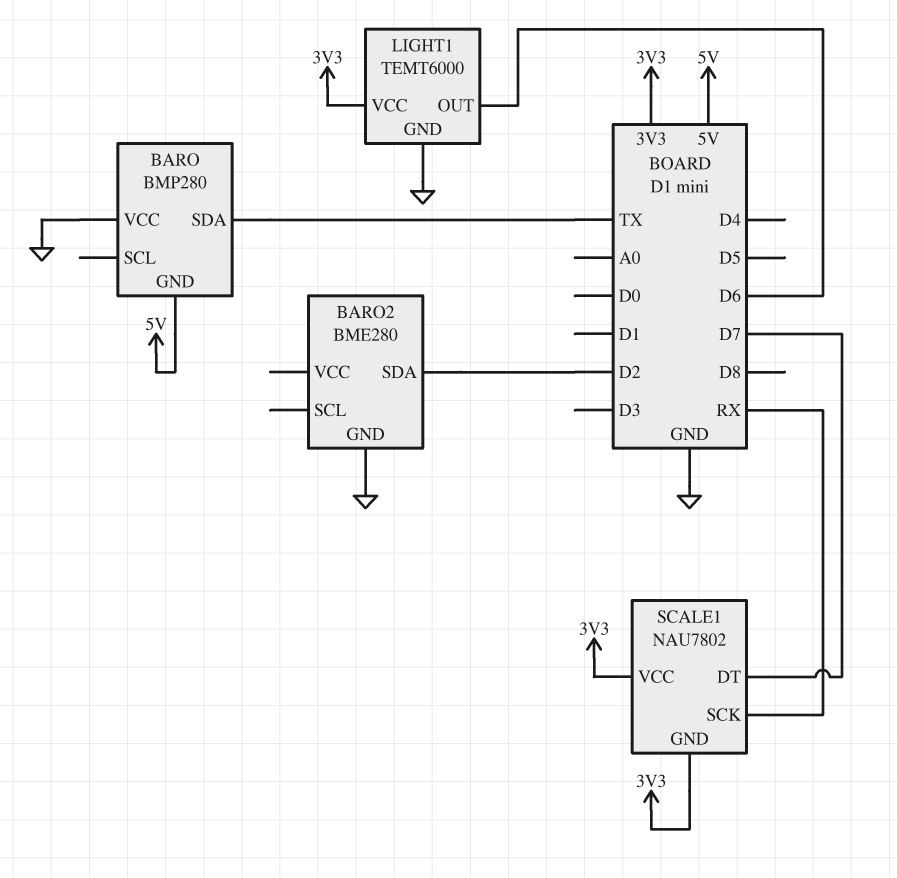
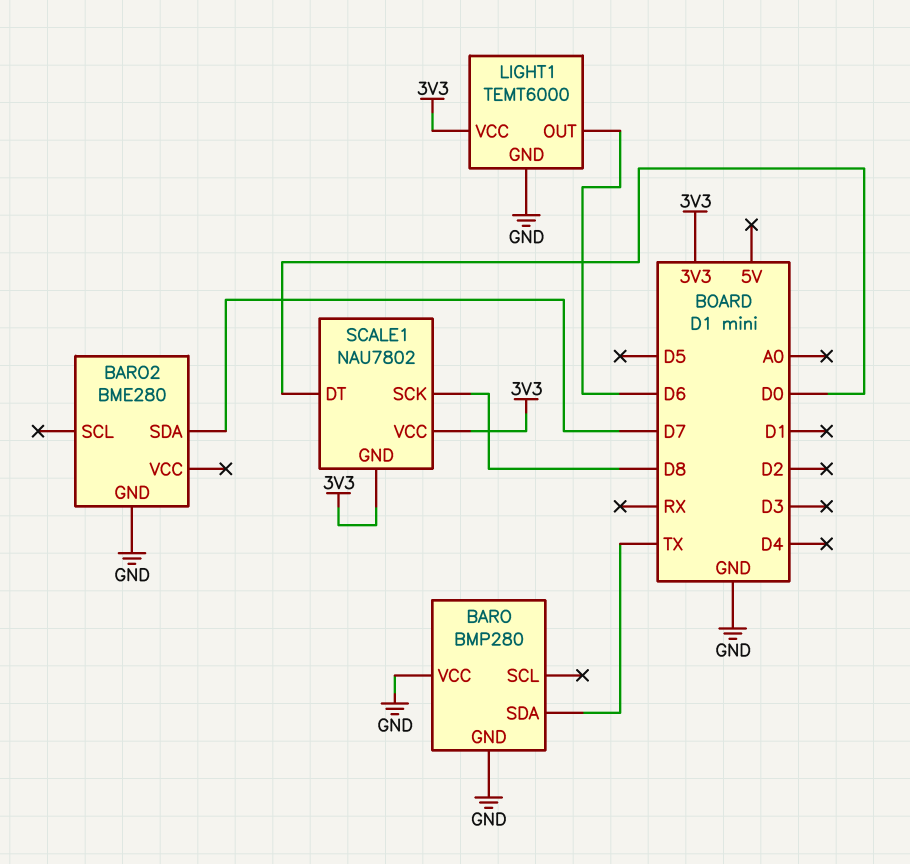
BARO pin GND: 5V -> GND
BARO2 pin SDA: D2 -> D7
SCALE1 pin DT: D7 -> D0
SCALE1 pin SCK: RX -> D8

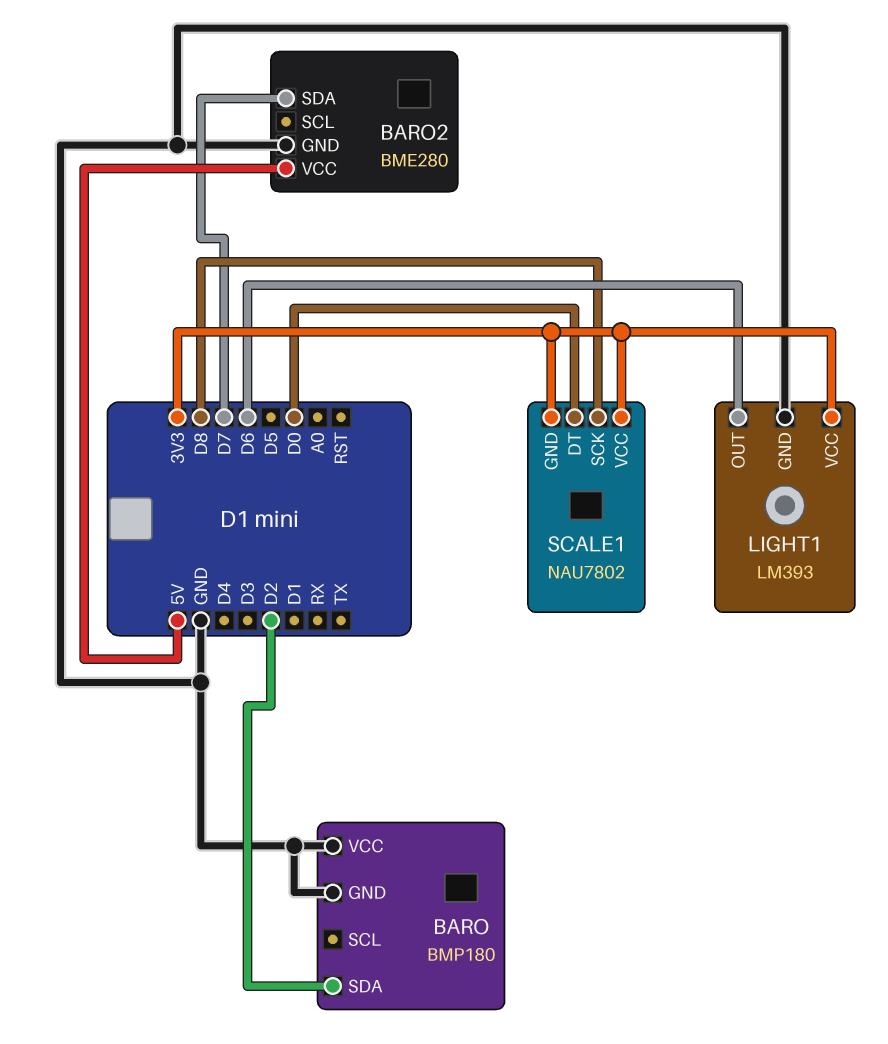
BARO: BMP280 -> BMP180
BARO pin SDA: TX -> D2
BARO2 pin VCC: none -> 5V
LIGHT1: TEMT6000 -> LM393

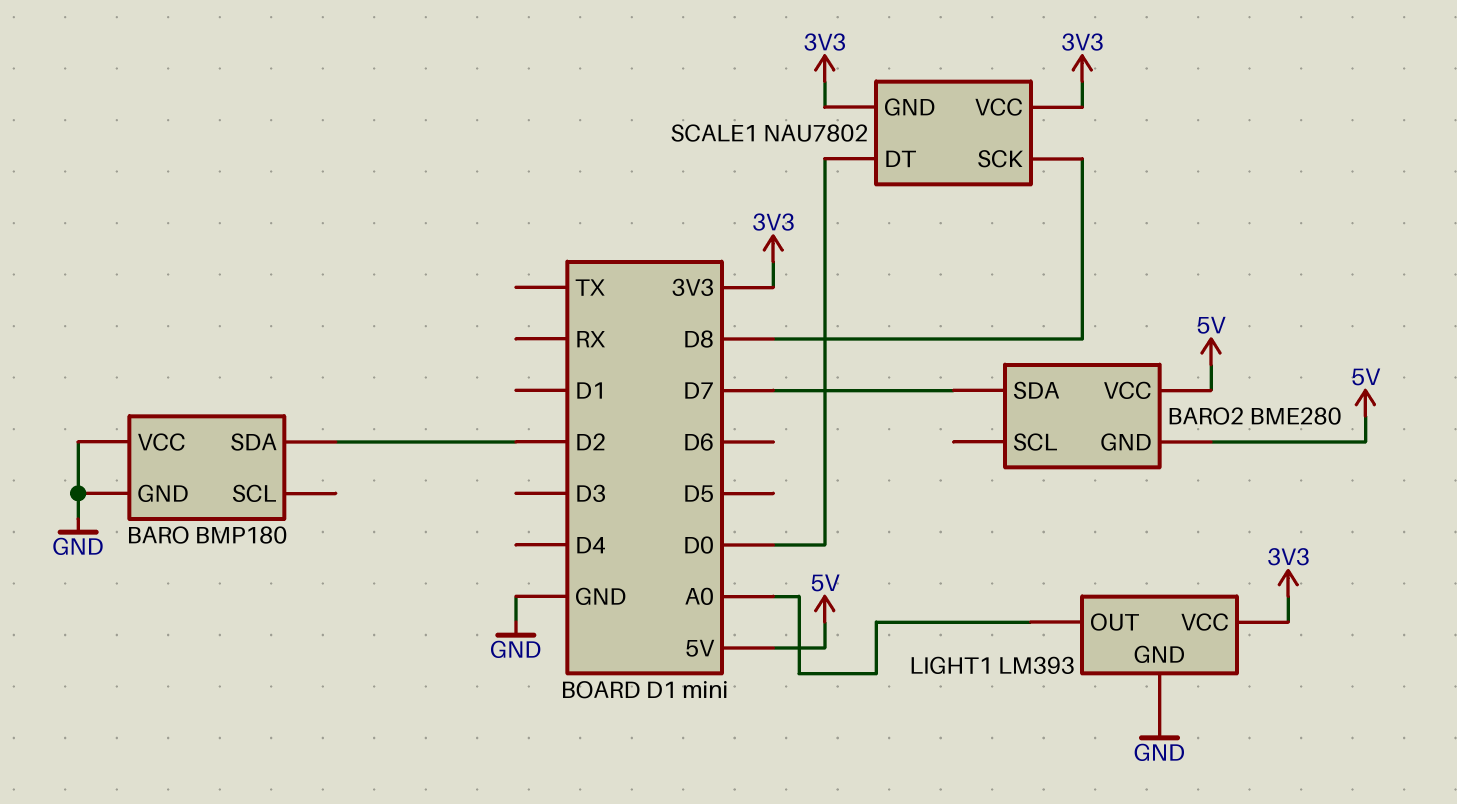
BARO2 pin GND: GND -> 5V
LIGHT1 pin OUT: D6 -> A0

